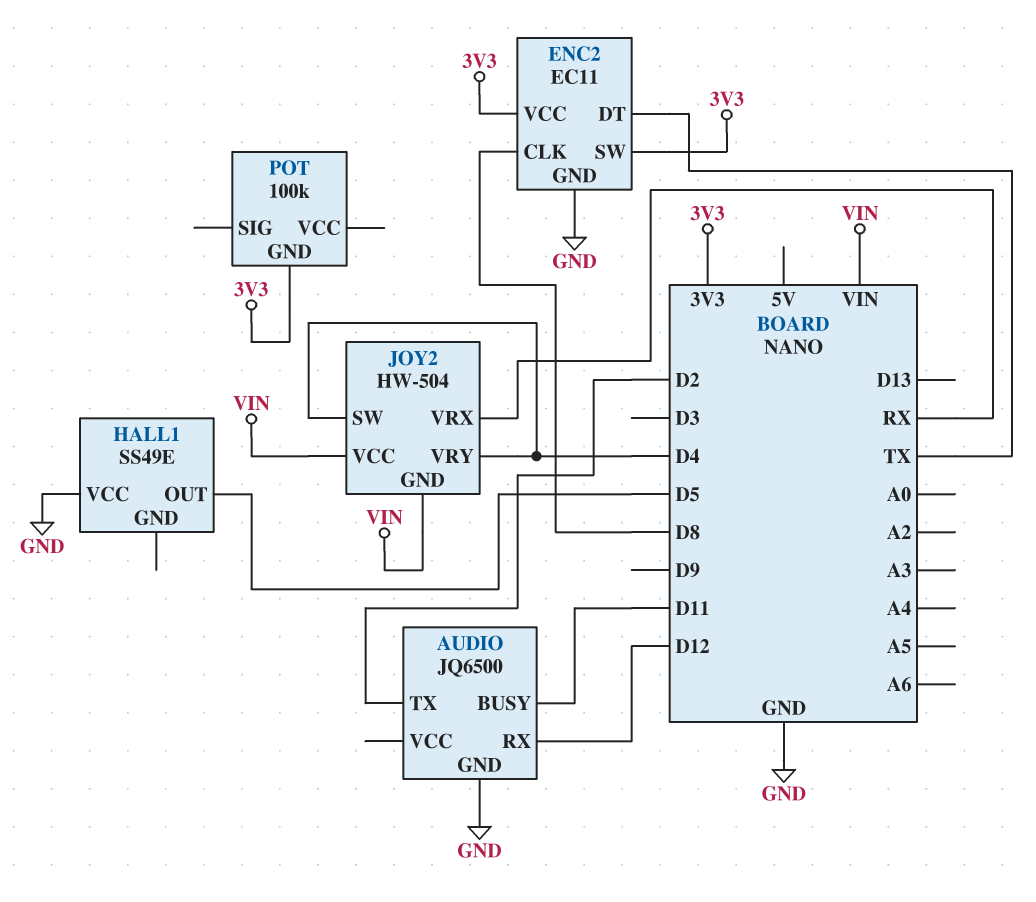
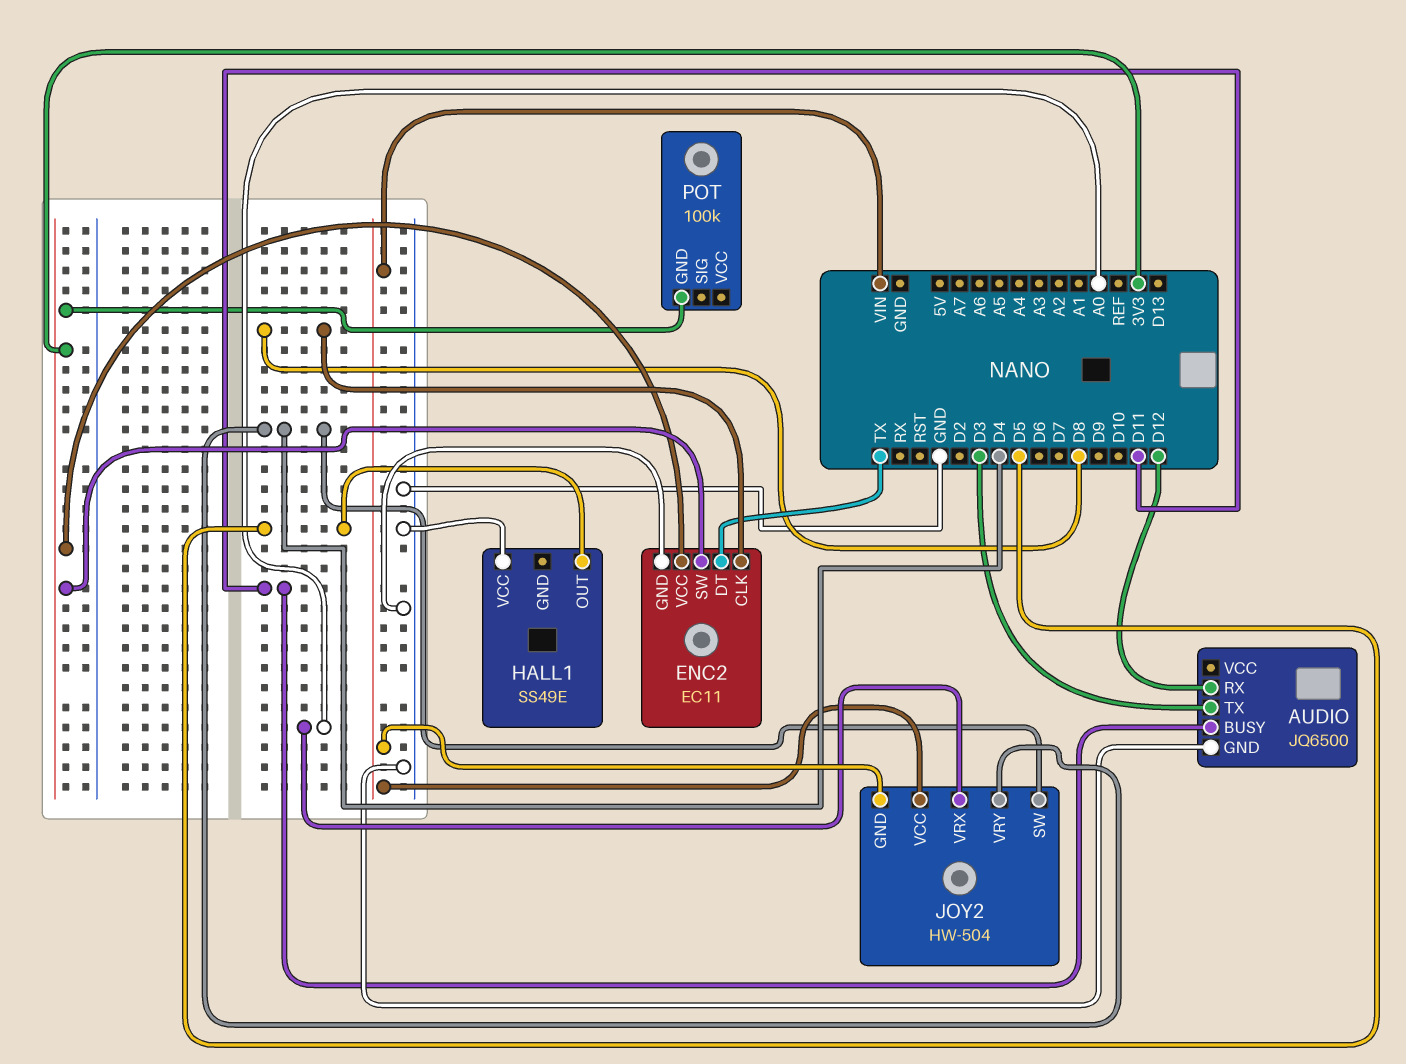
AUDIO pin TX: D2 -> D3
JOY2 pin VRX: RX -> A0

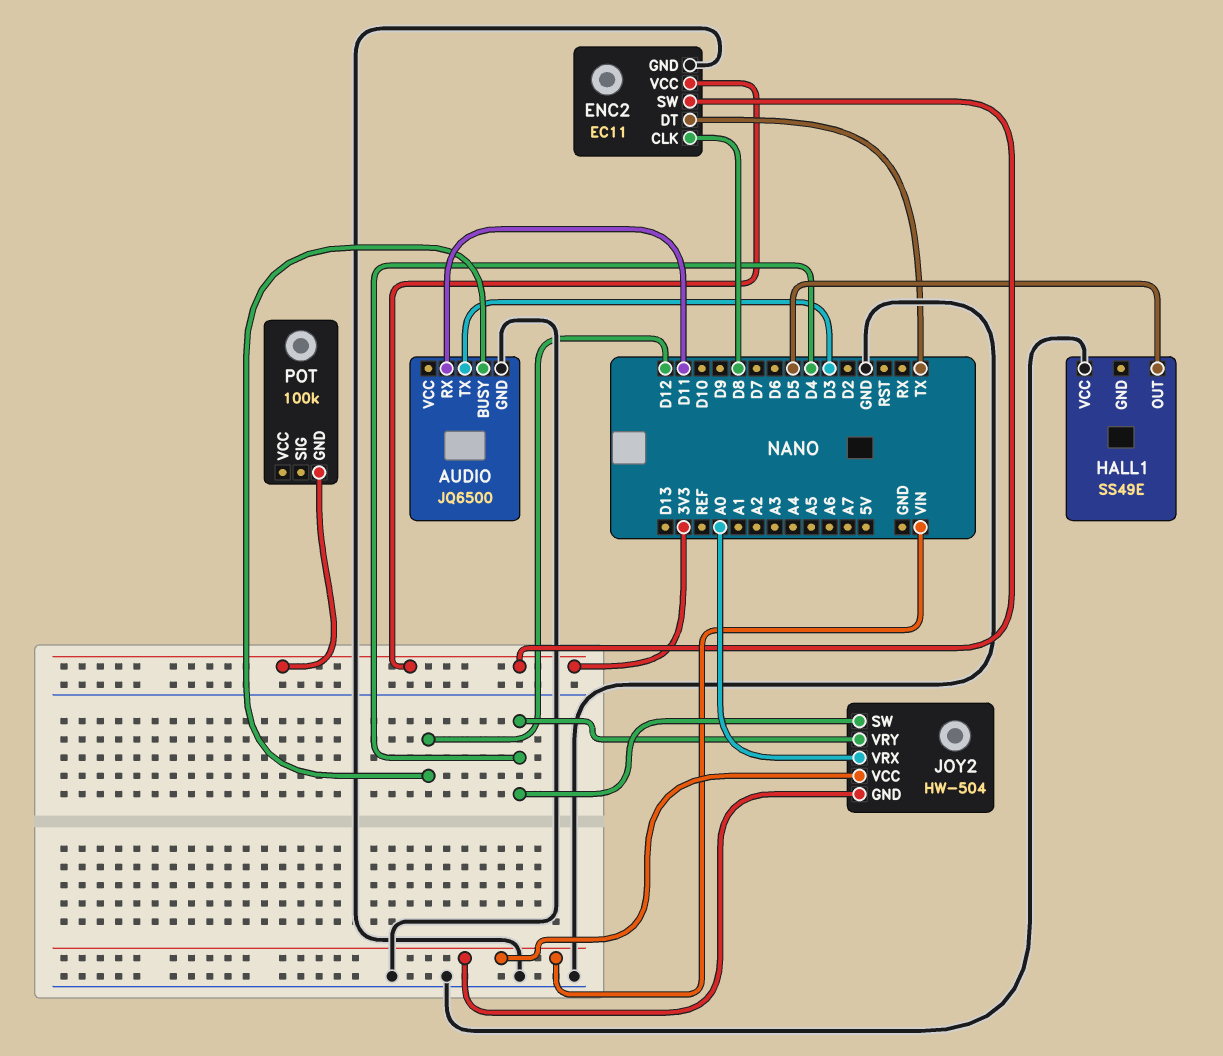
AUDIO pin BUSY: D11 -> D12
AUDIO pin RX: D12 -> D11

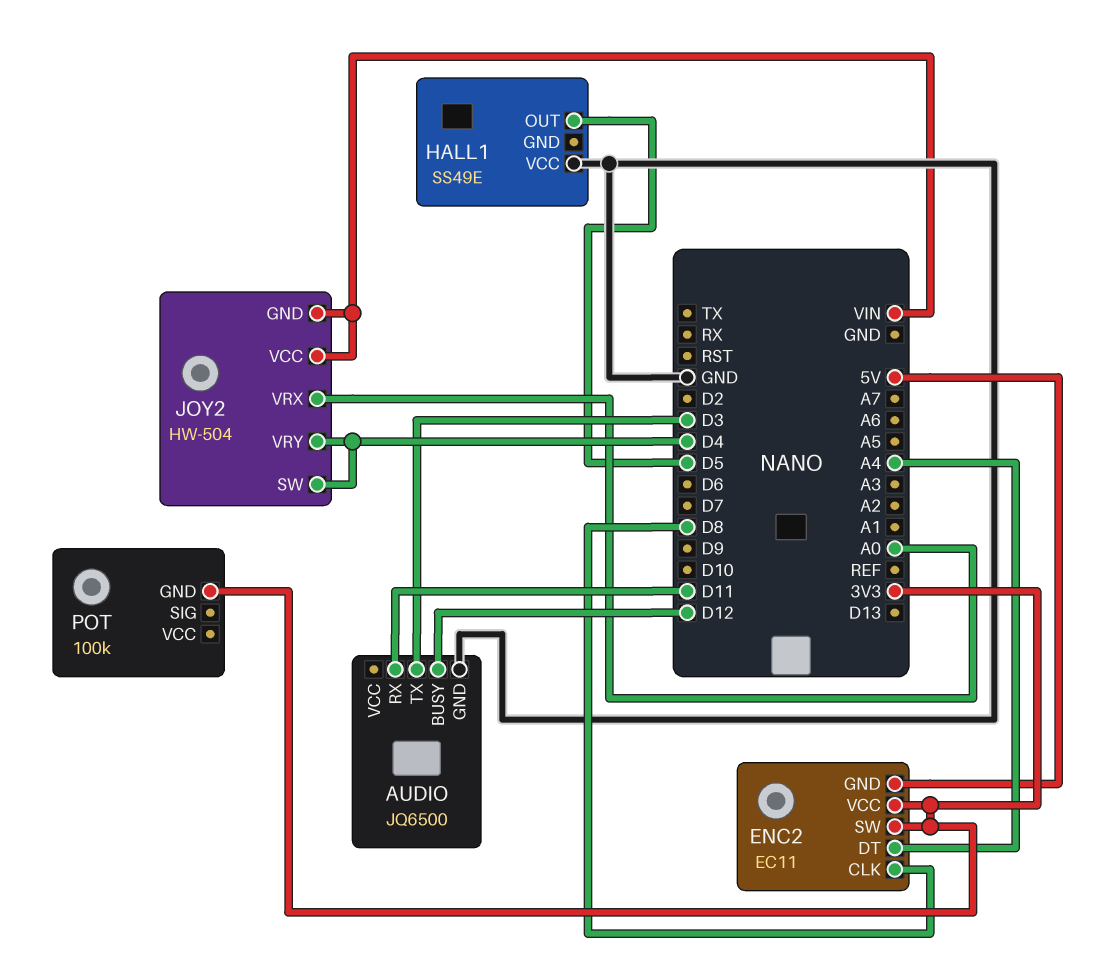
ENC2 pin DT: TX -> A4
ENC2 pin GND: GND -> 5V

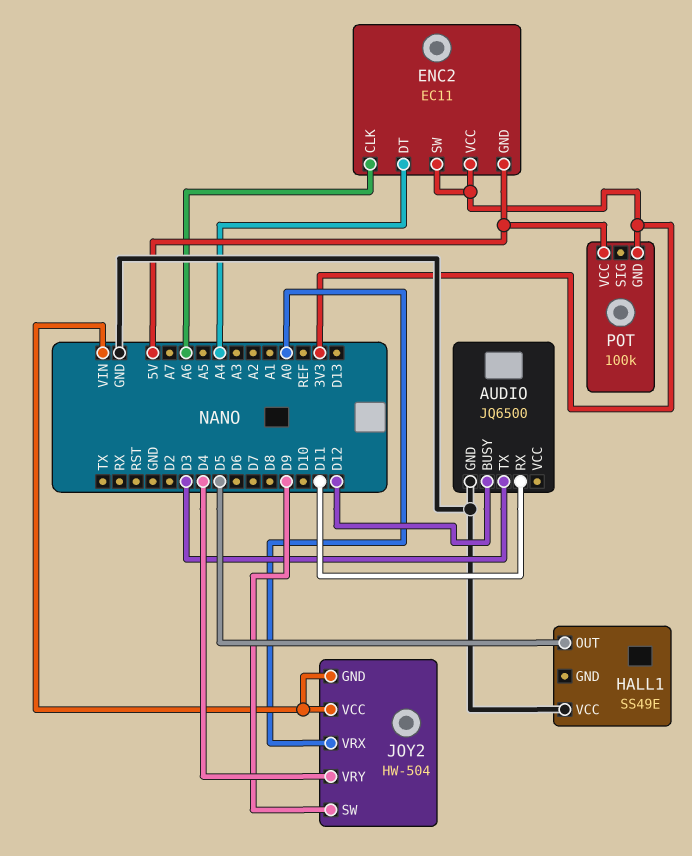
ENC2 pin CLK: D8 -> A6
JOY2 pin SW: D4 -> D9
POT pin VCC: none -> 5V

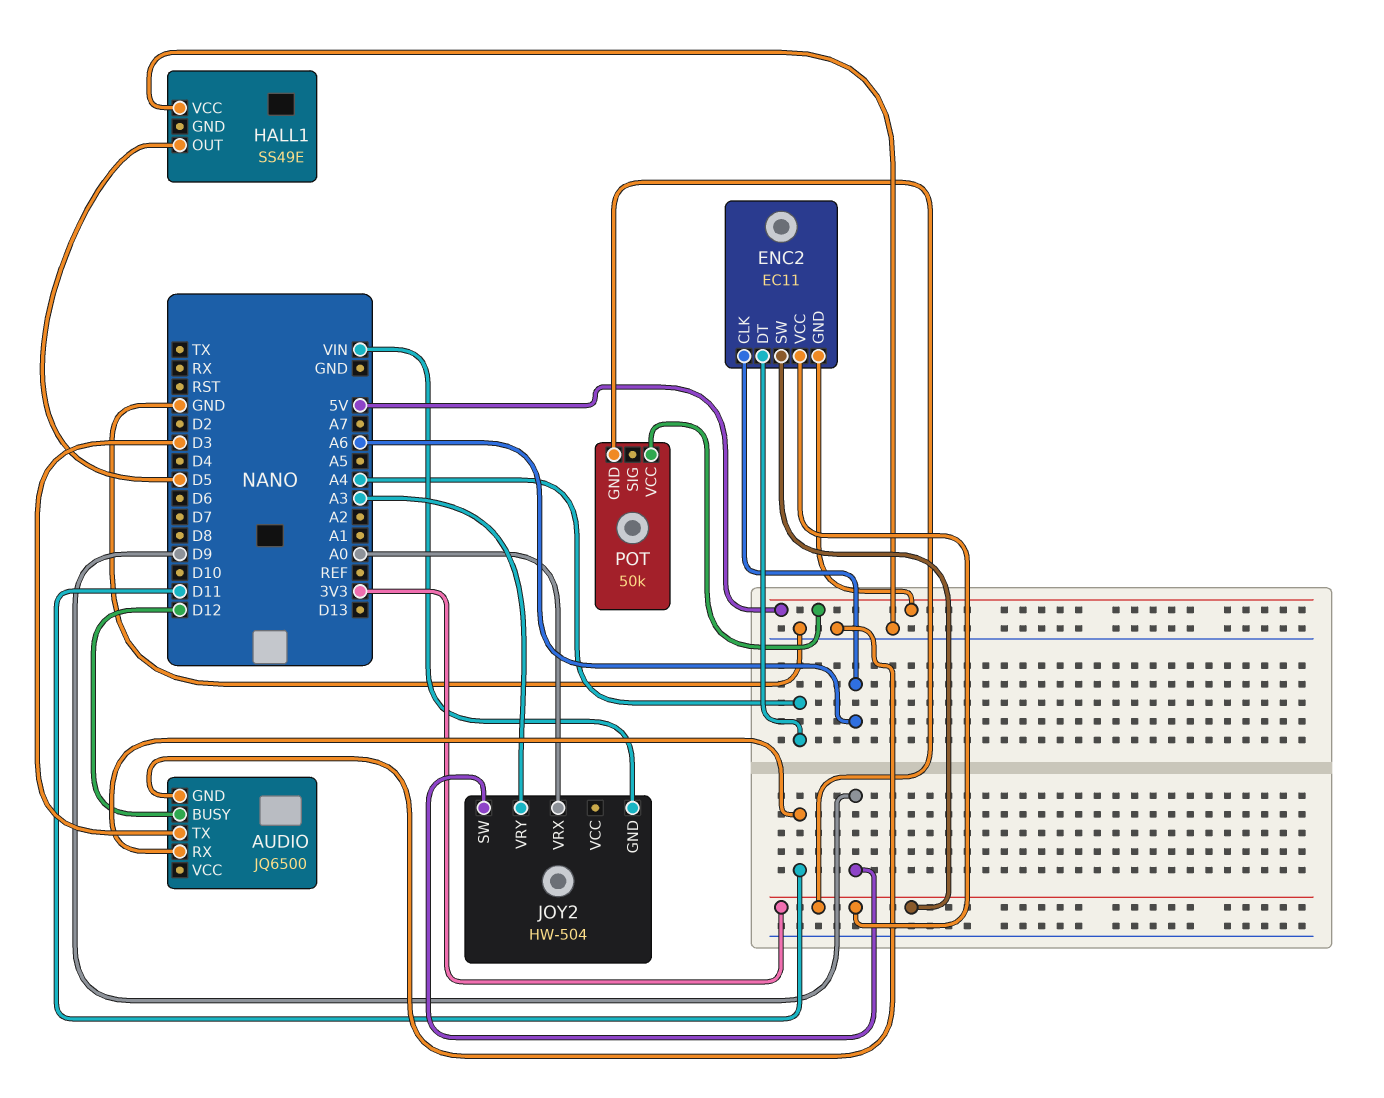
JOY2 pin VCC: VIN -> none
JOY2 pin VRY: D4 -> A3
POT: 100k -> 50k

